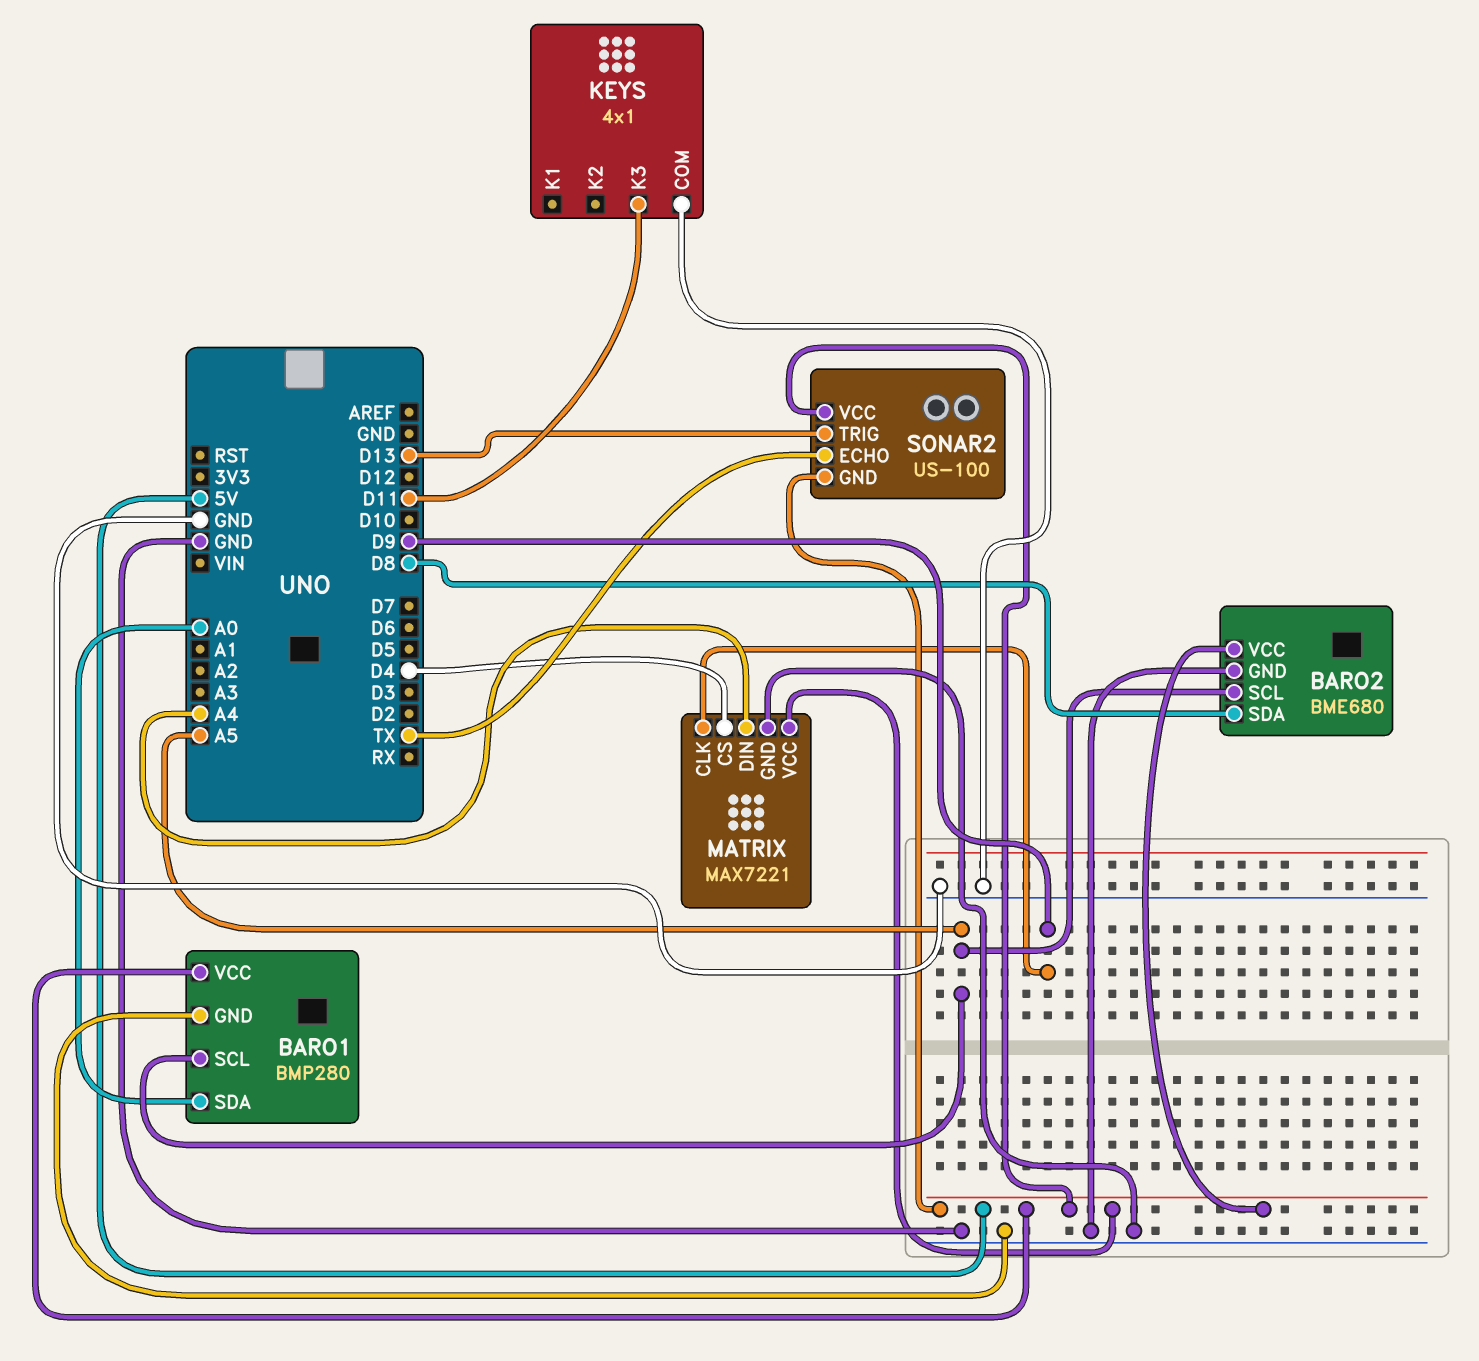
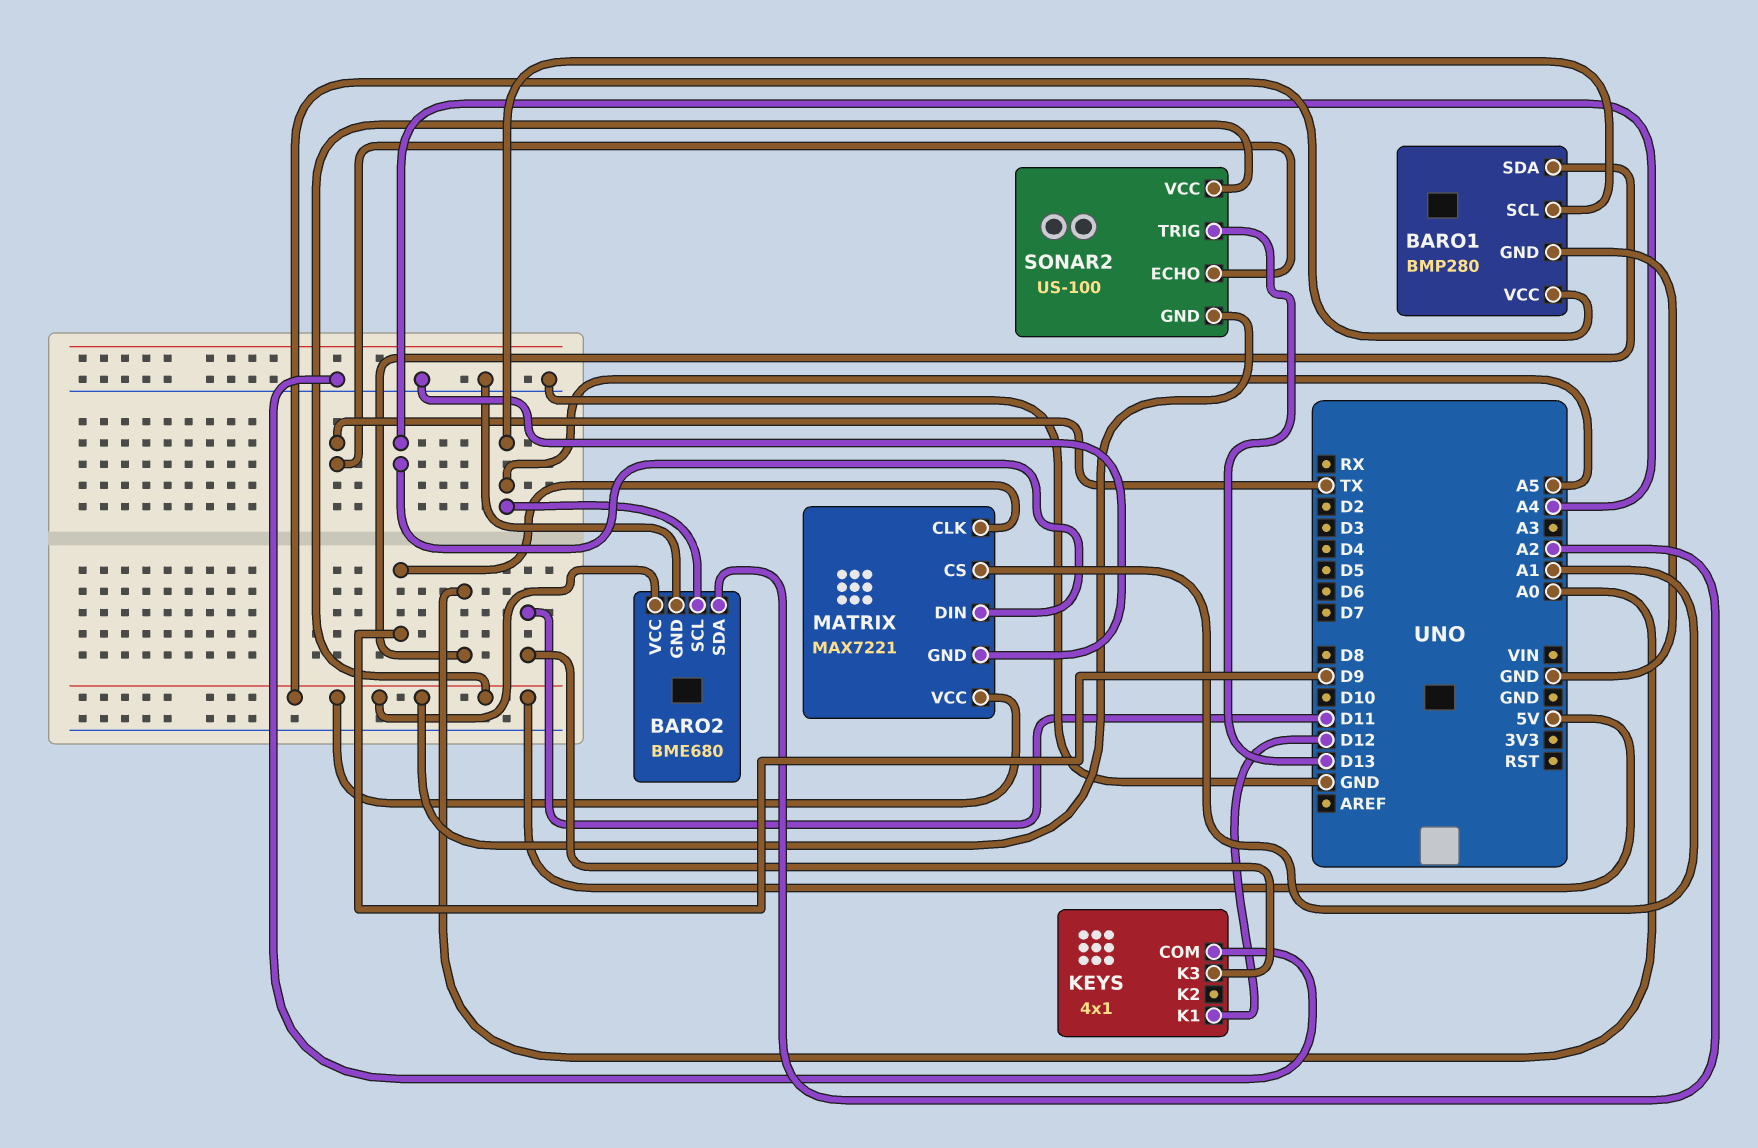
BARO2 pin SDA: D8 -> A2
KEYS pin K1: none -> D12
MATRIX pin CS: D4 -> A1

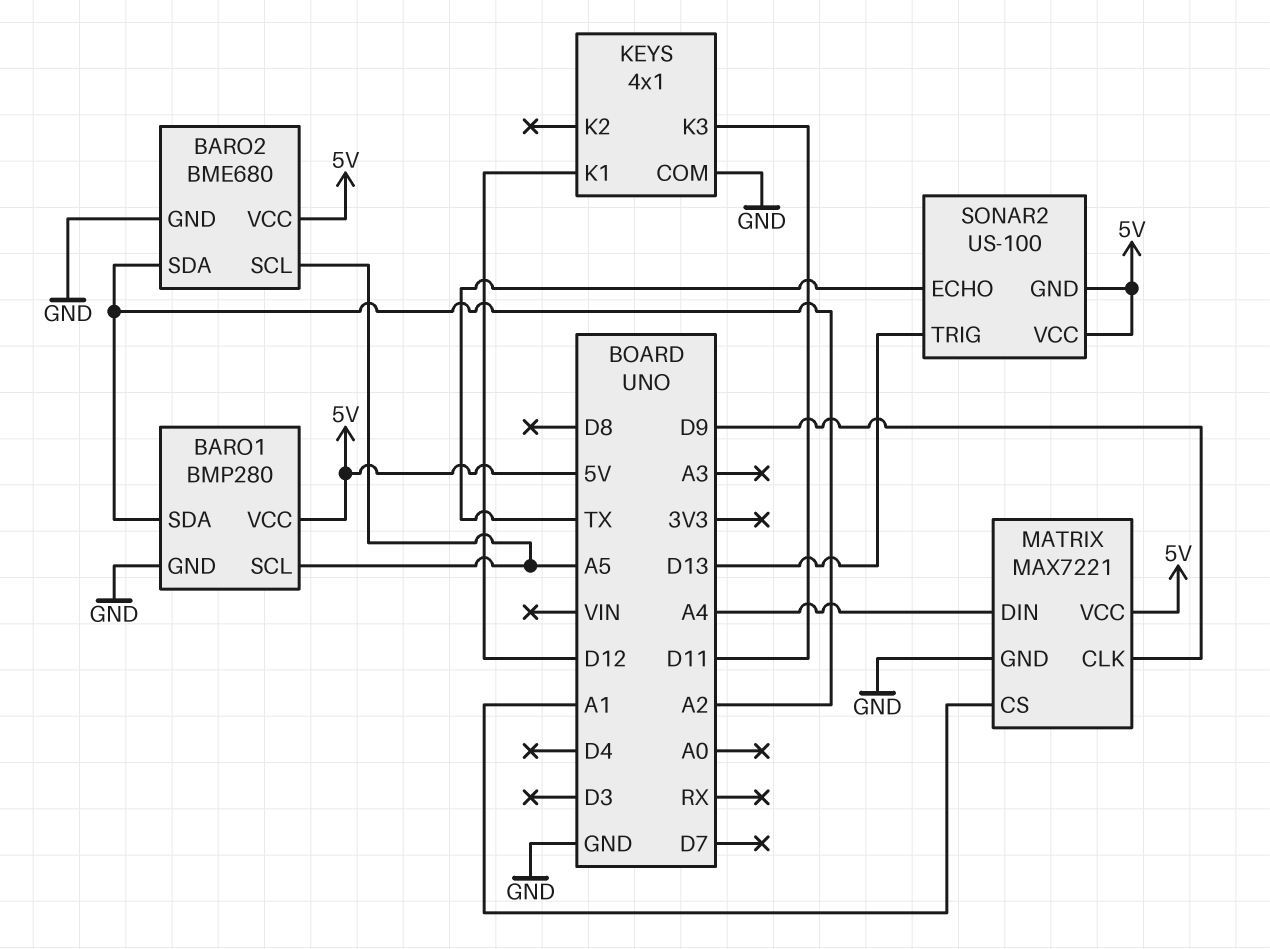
BARO1 pin SDA: A0 -> A2

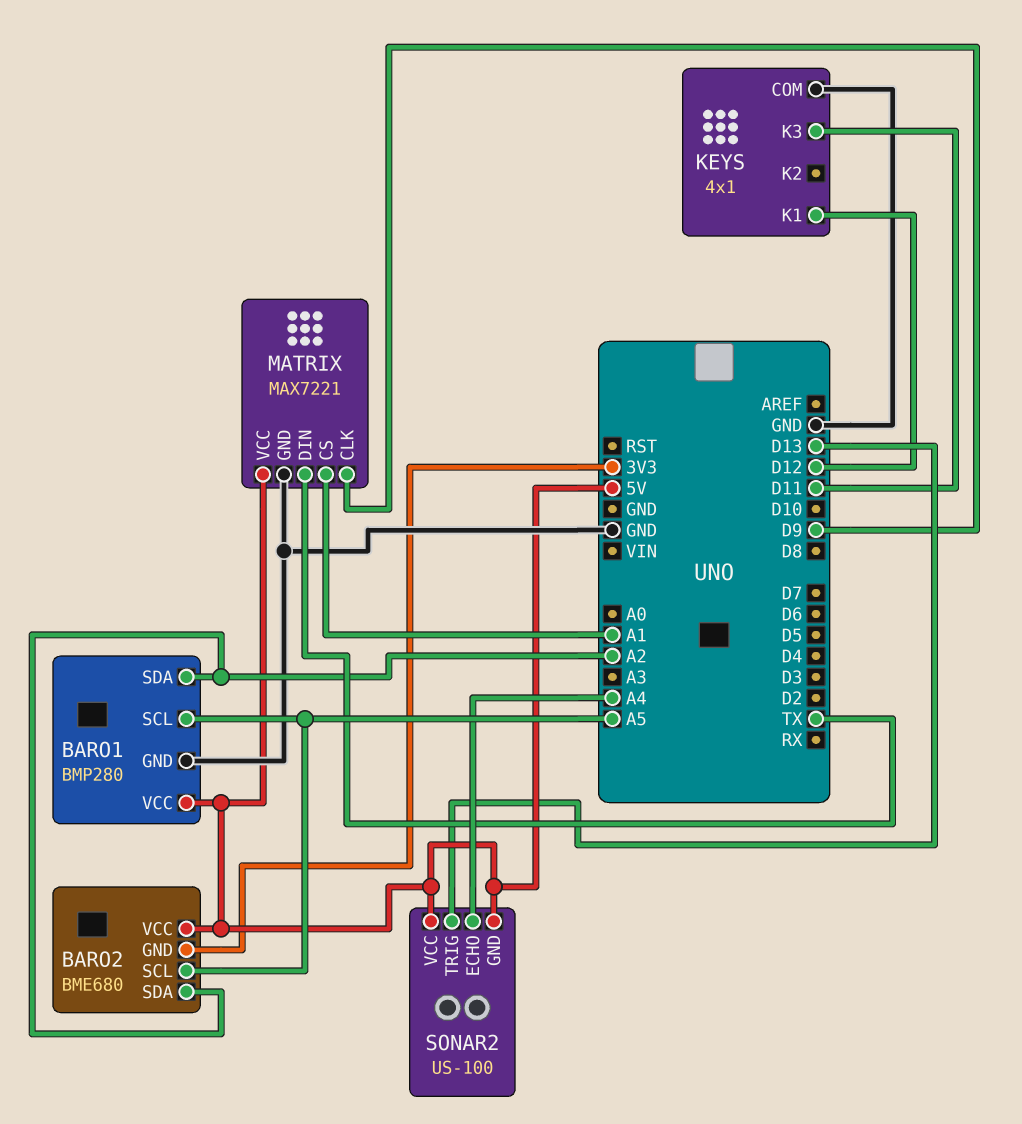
BARO2 pin GND: GND -> 3V3
MATRIX pin DIN: A4 -> TX
SONAR2 pin ECHO: TX -> A4

